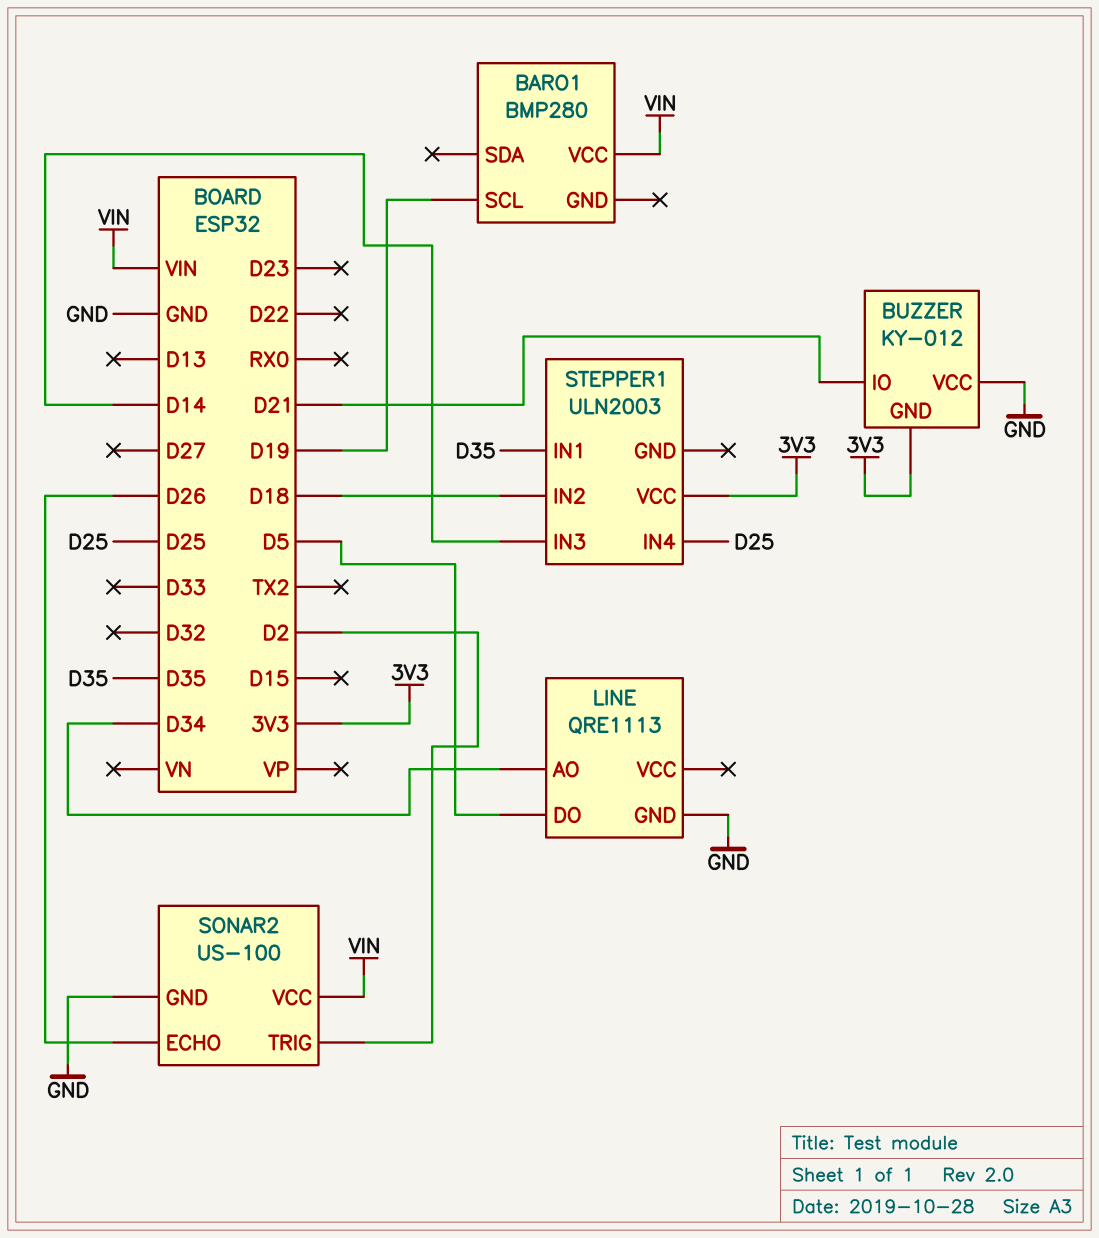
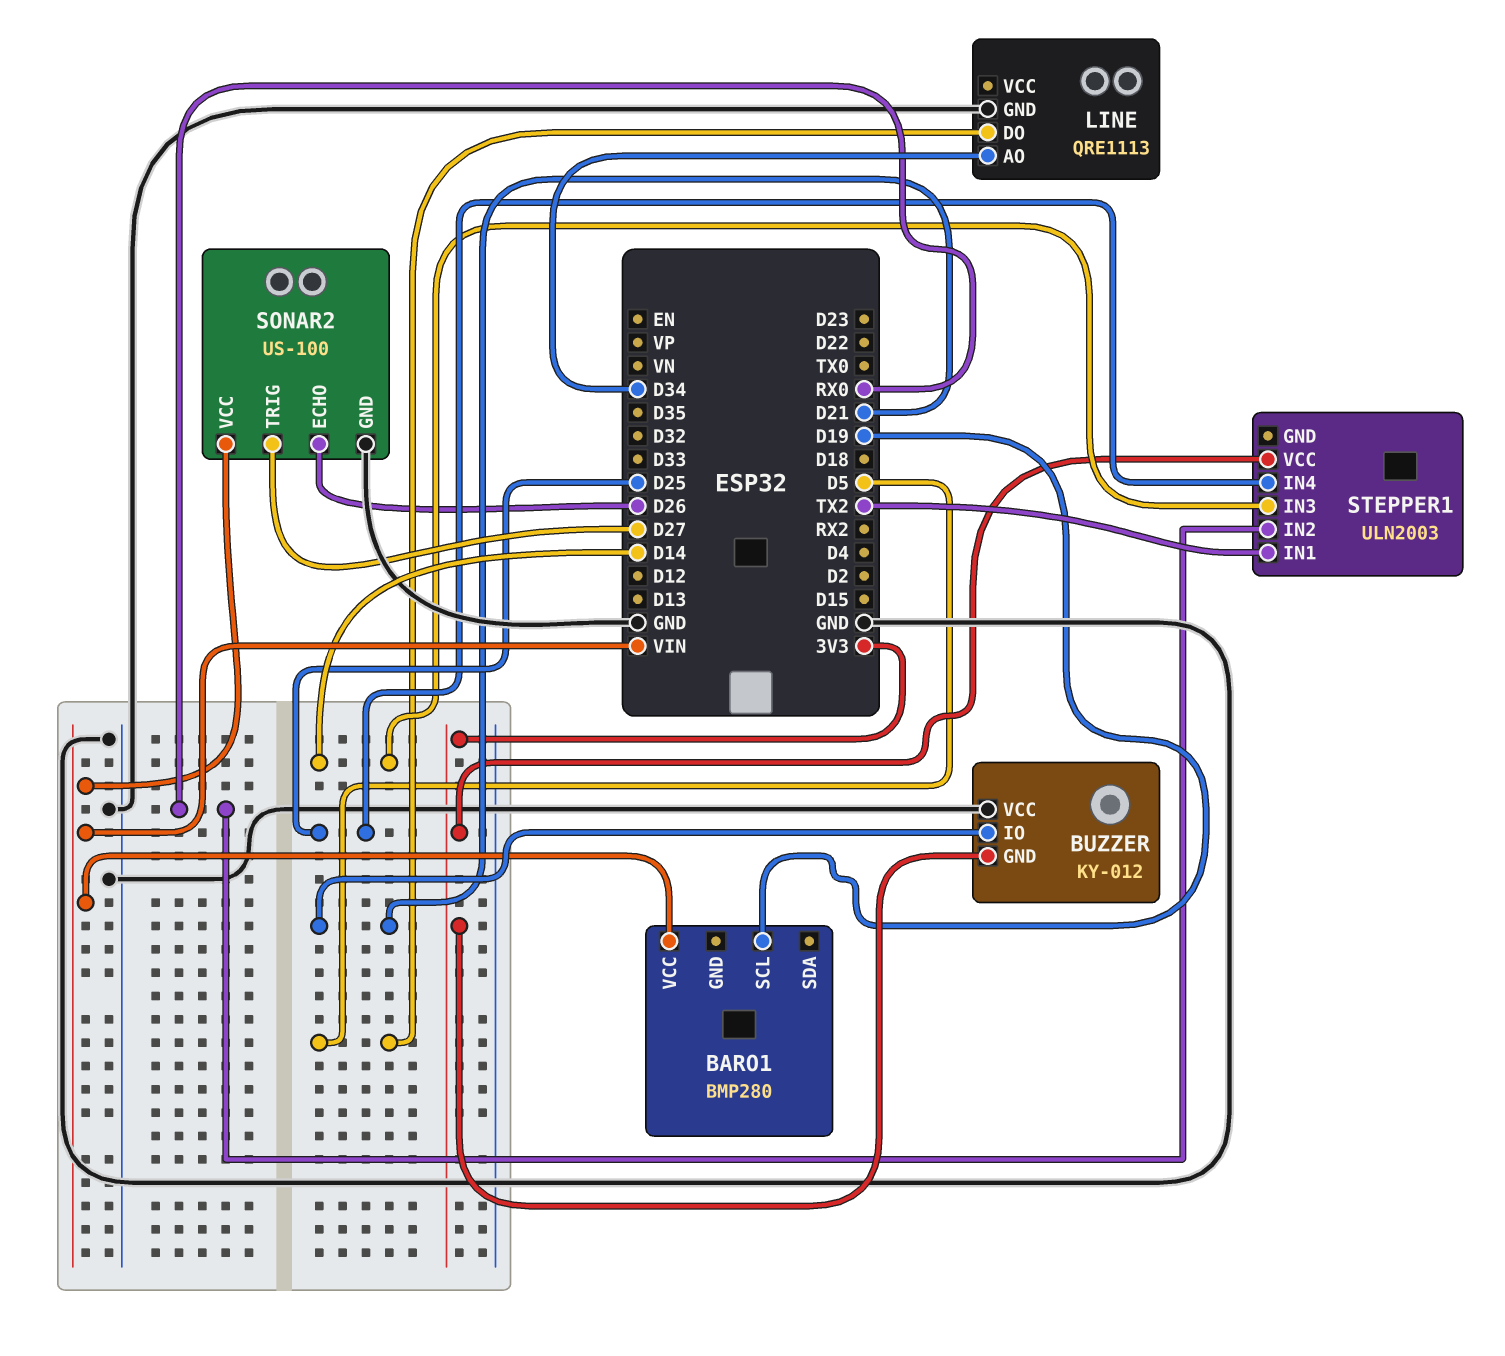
SONAR2 pin TRIG: D2 -> D27
STEPPER1 pin IN1: D35 -> TX2
STEPPER1 pin IN2: D18 -> RX0

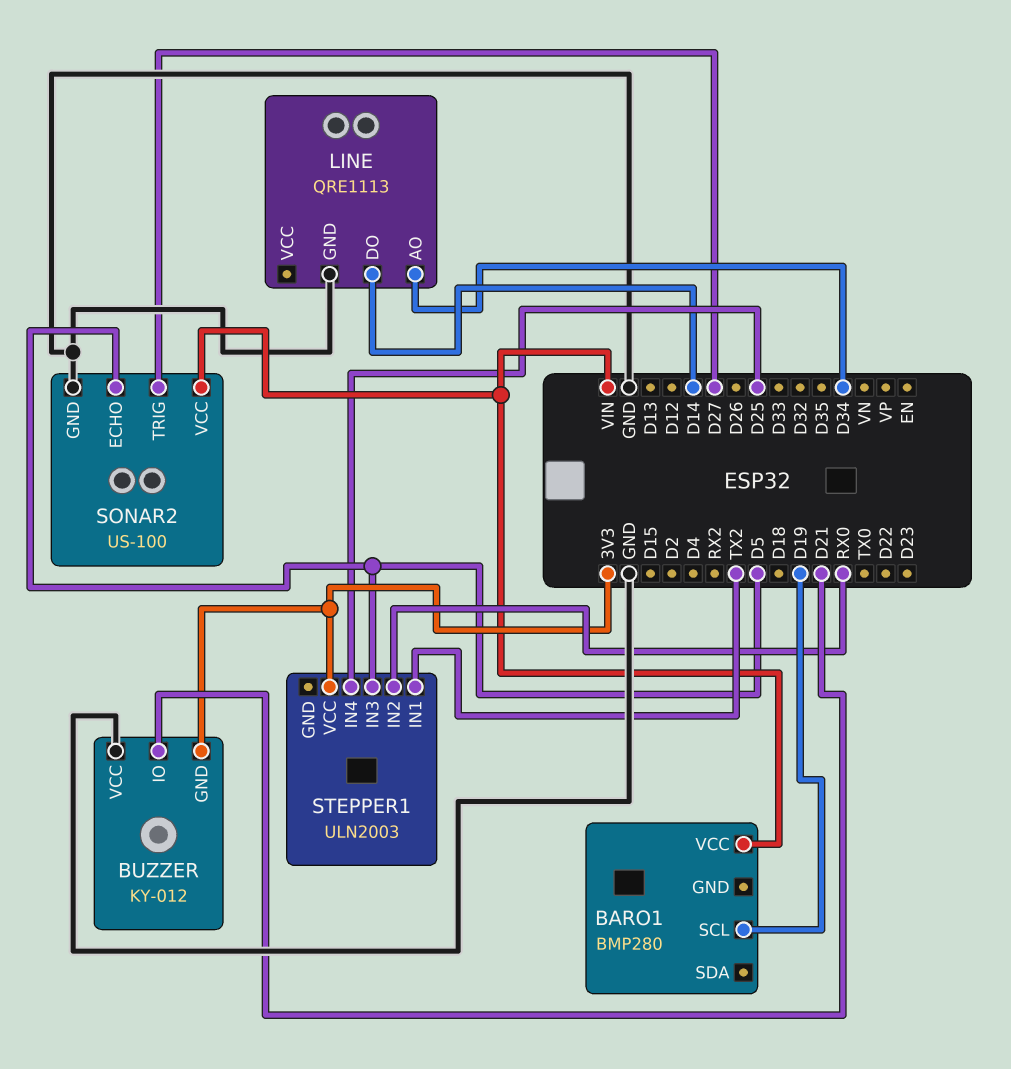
LINE pin DO: D5 -> D14
SONAR2 pin ECHO: D26 -> D5
STEPPER1 pin IN3: D14 -> D5

